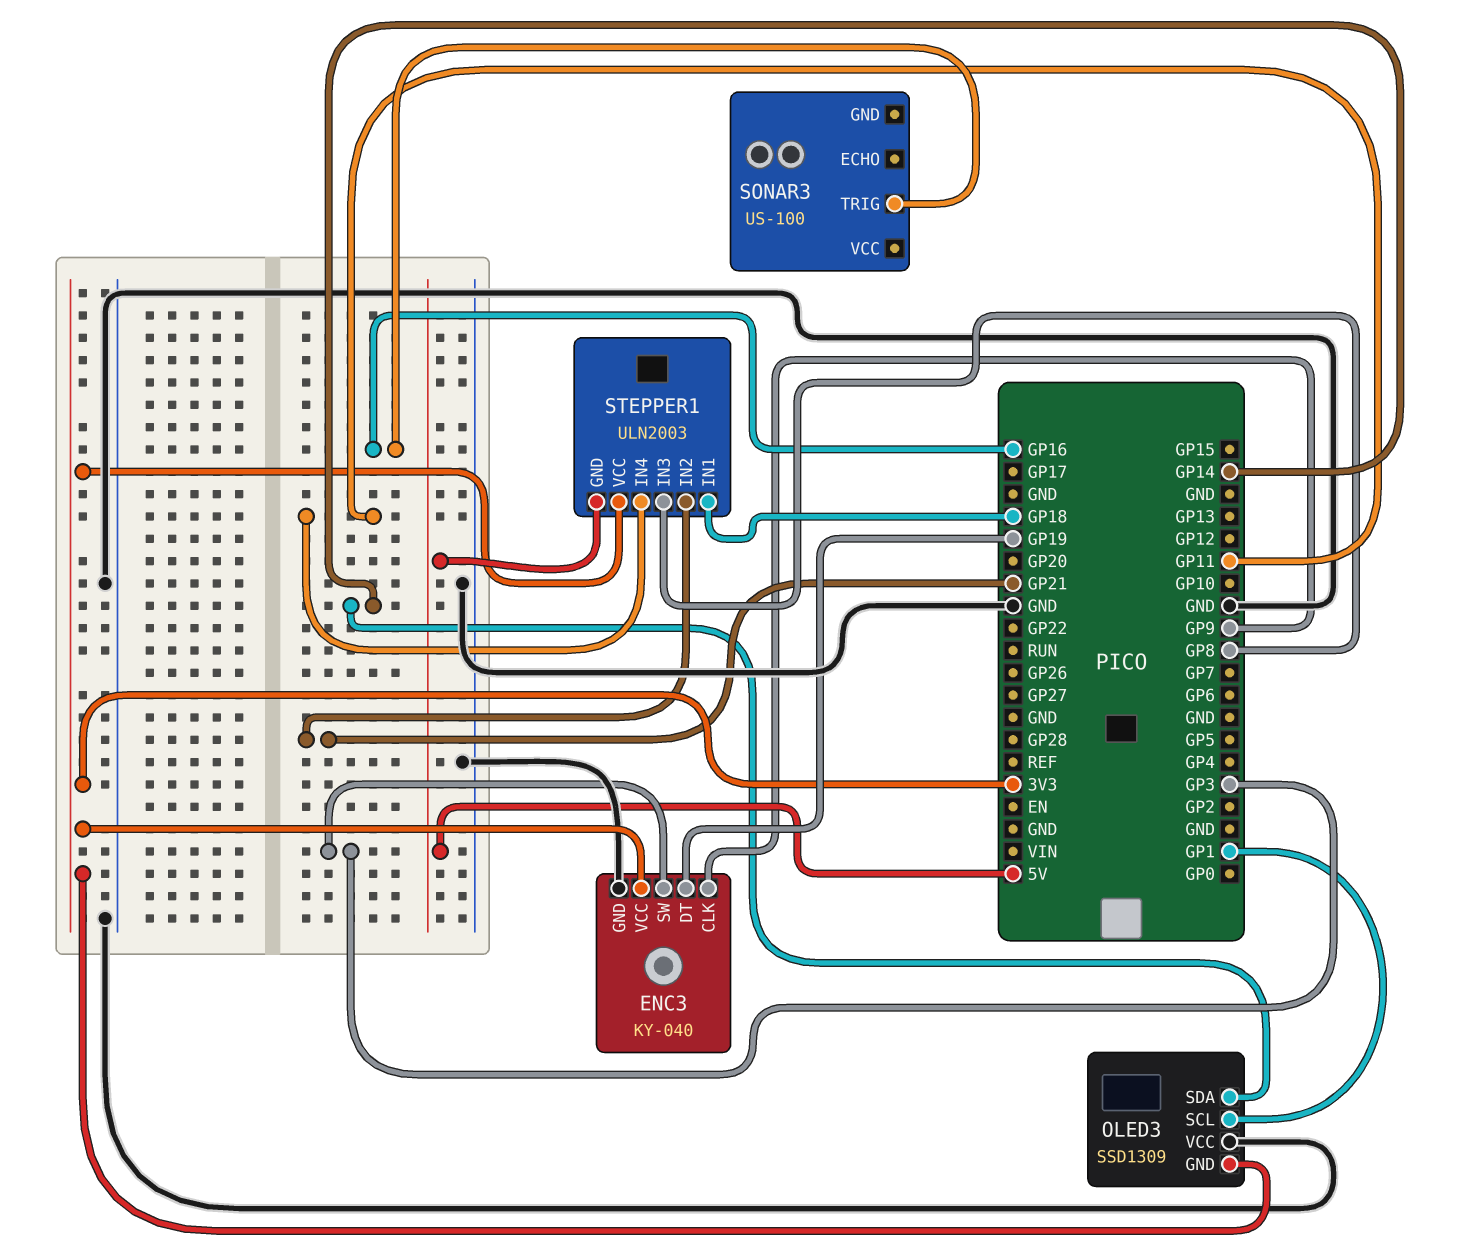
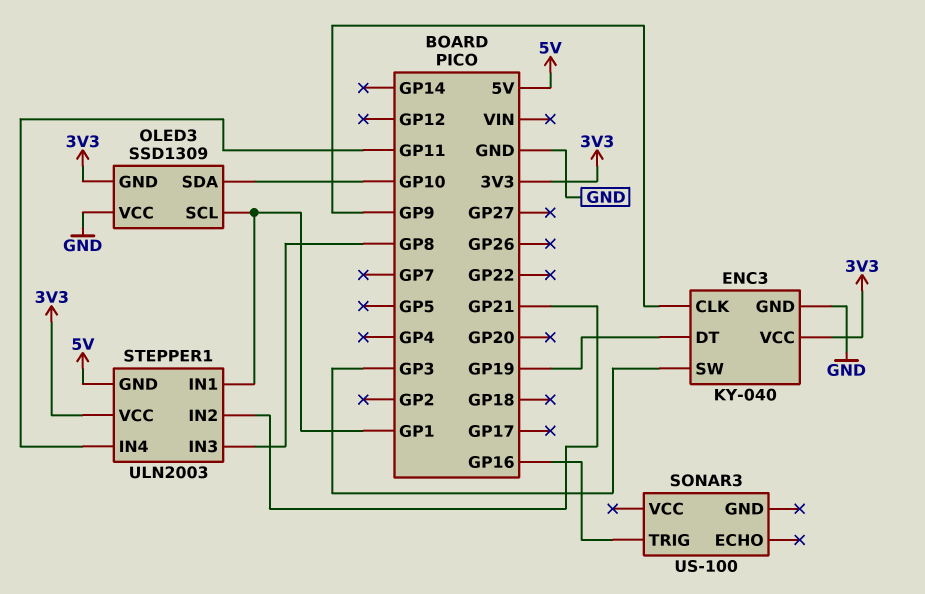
OLED3 pin SDA: GP14 -> GP10
STEPPER1 pin IN1: GP18 -> GP1

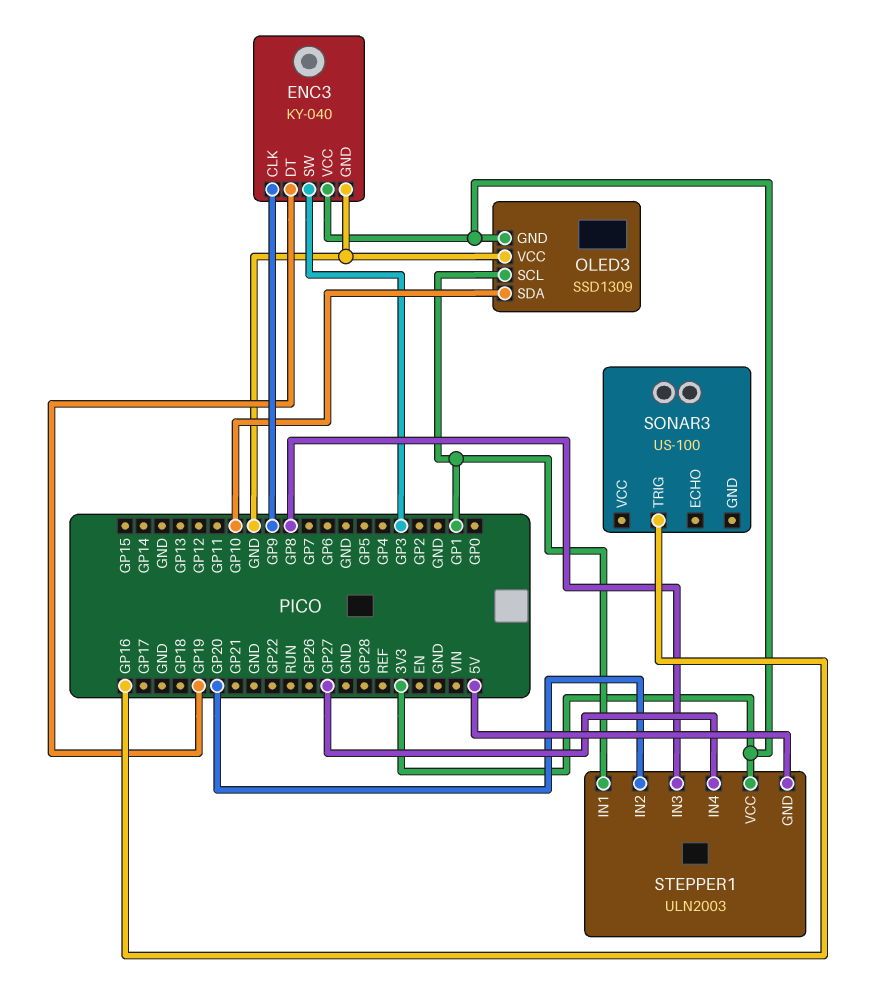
STEPPER1 pin IN2: GP21 -> GP20
STEPPER1 pin IN4: GP11 -> GP27

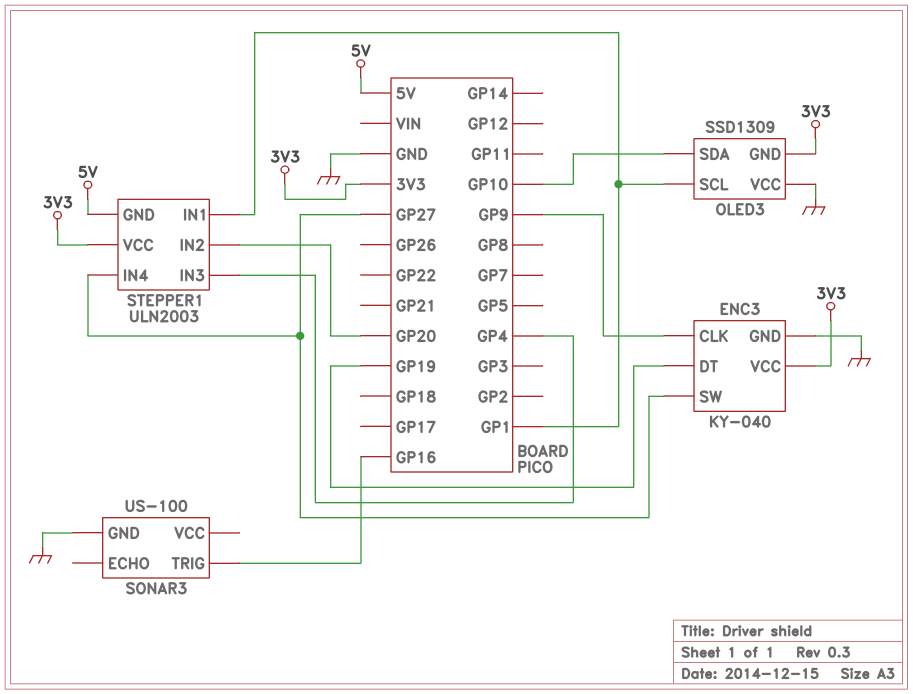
ENC3 pin SW: GP3 -> GP27
SONAR3 pin GND: none -> GND
STEPPER1 pin IN3: GP8 -> GP4

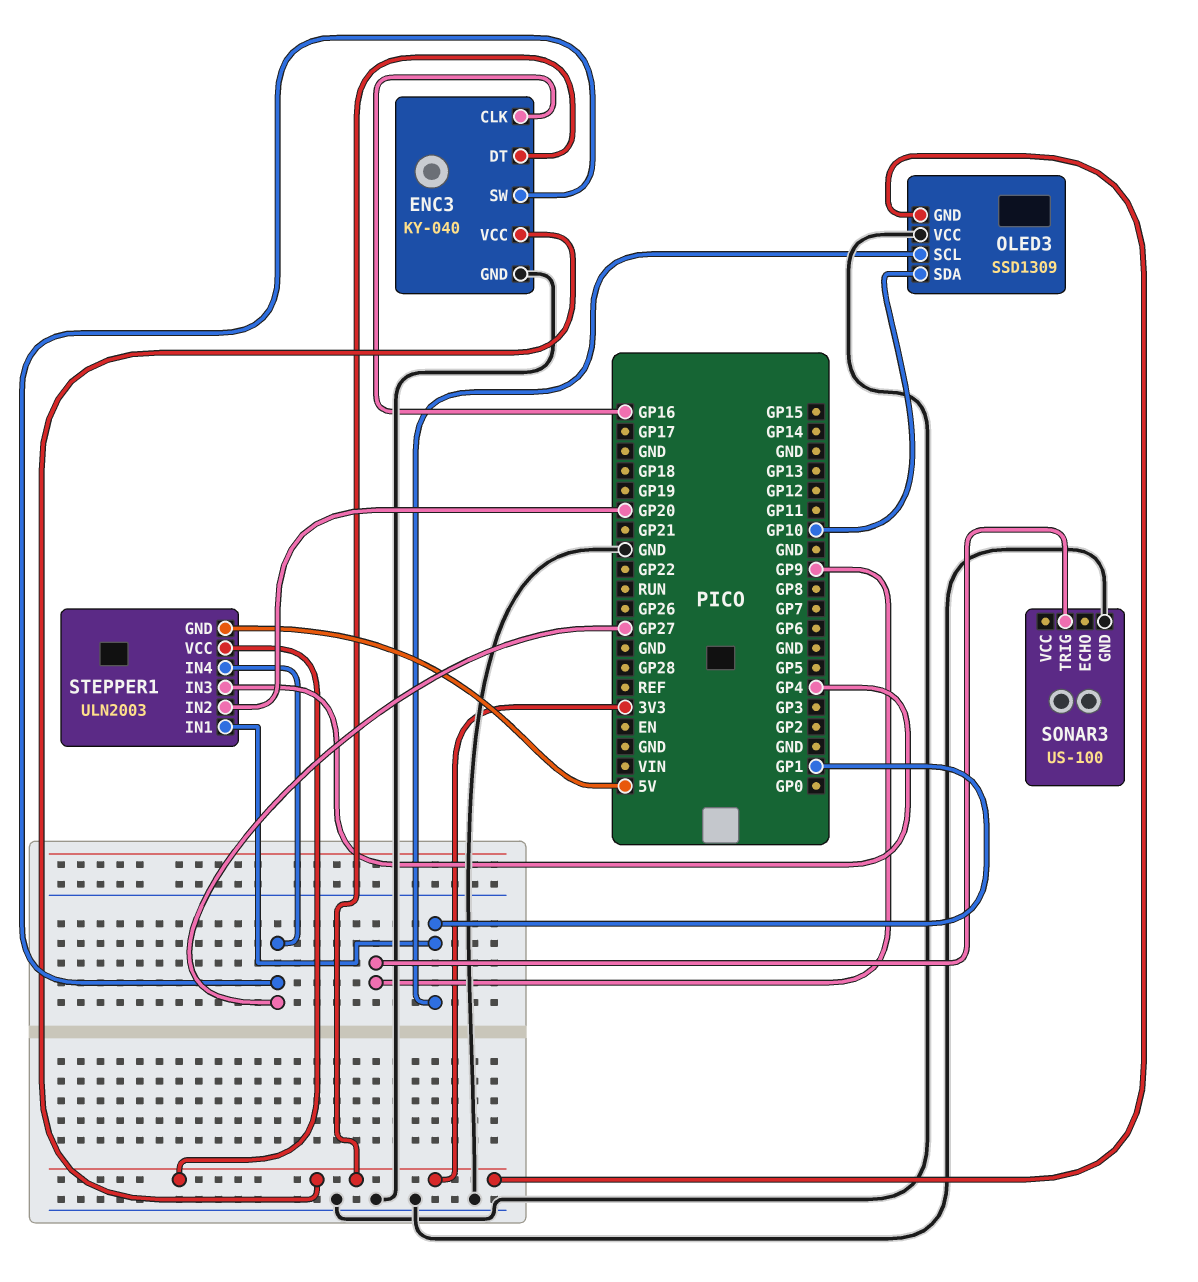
ENC3 pin CLK: GP9 -> GP16
ENC3 pin DT: GP19 -> 3V3
SONAR3 pin TRIG: GP16 -> GP9

